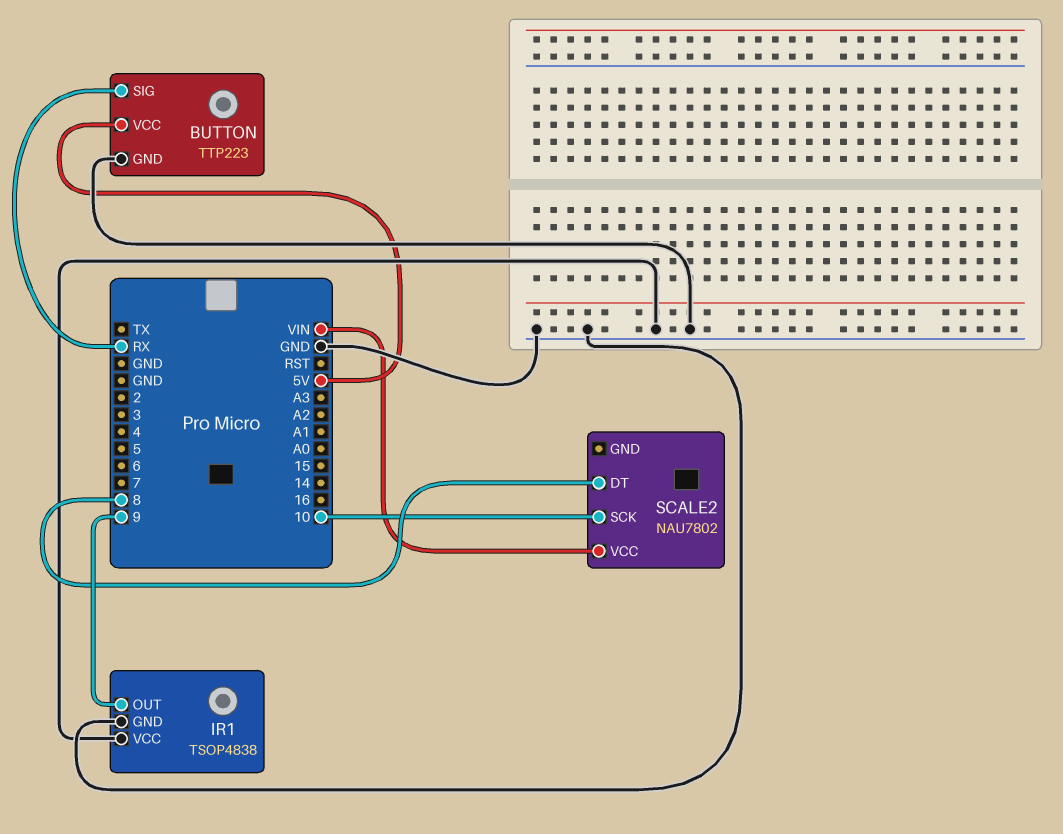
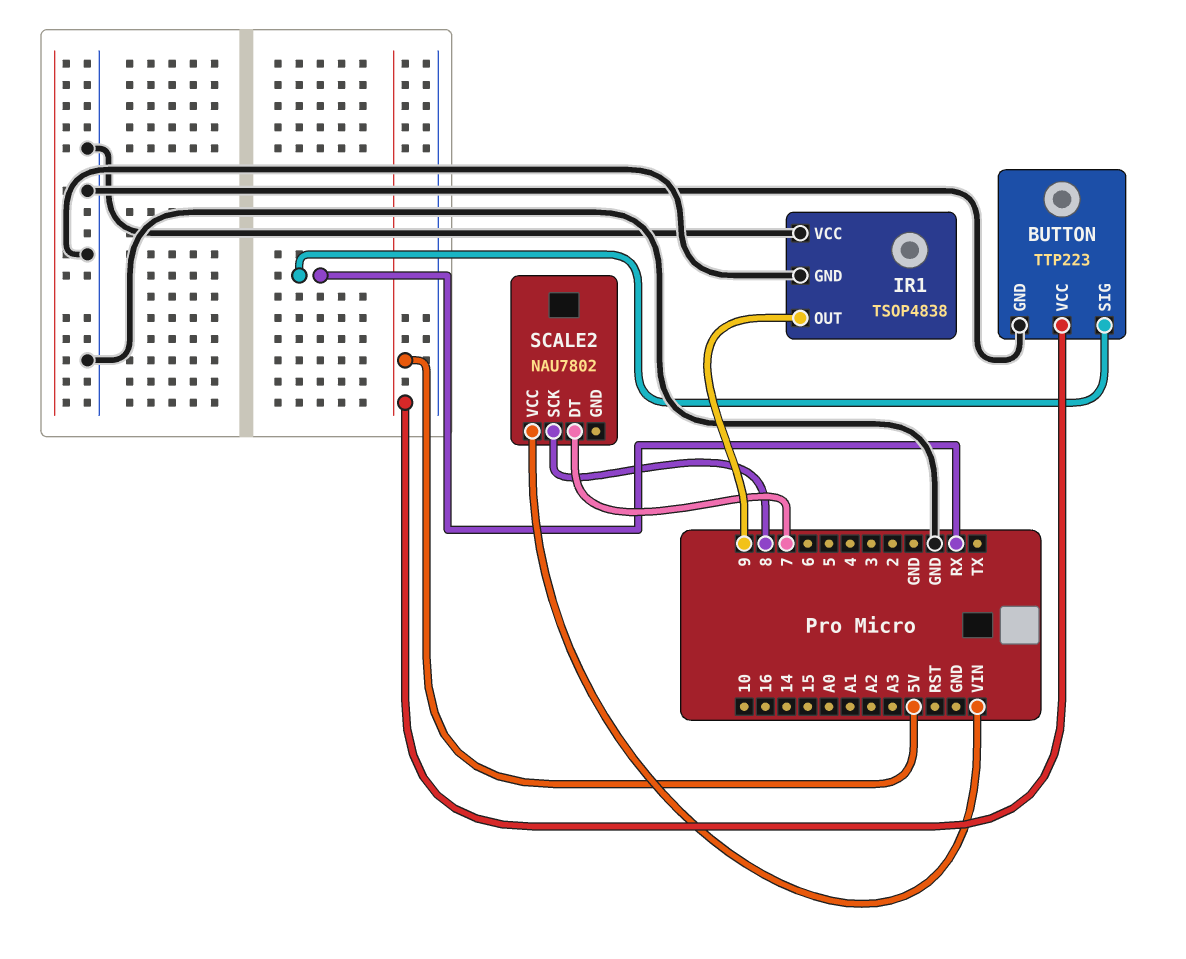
SCALE2 pin DT: 8 -> 7
SCALE2 pin SCK: 10 -> 8

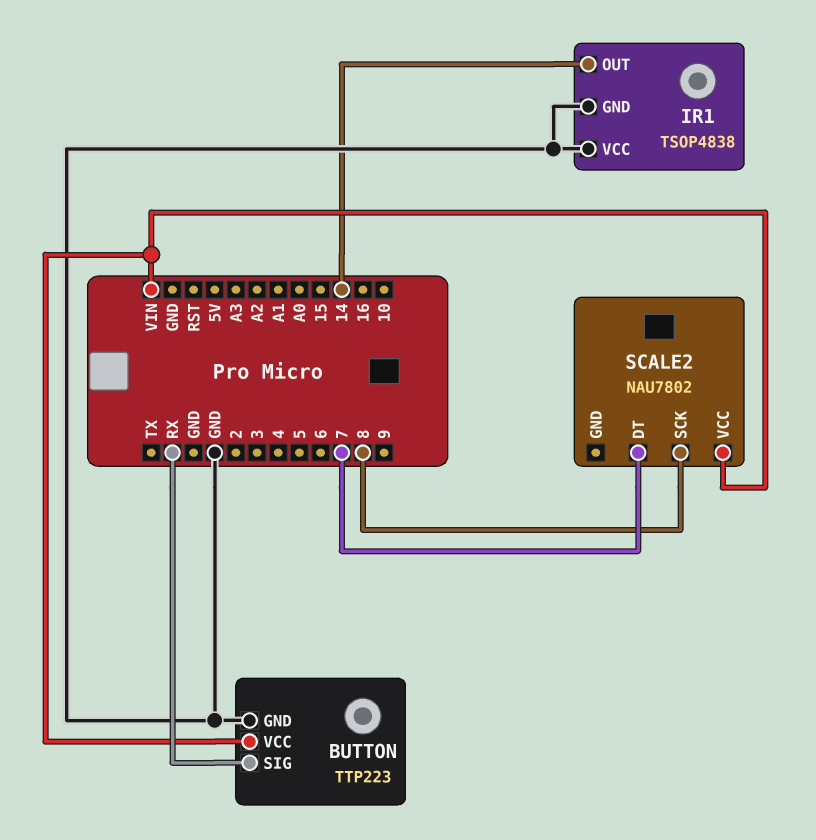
BUTTON pin VCC: 5V -> VIN
IR1 pin OUT: 9 -> 14

